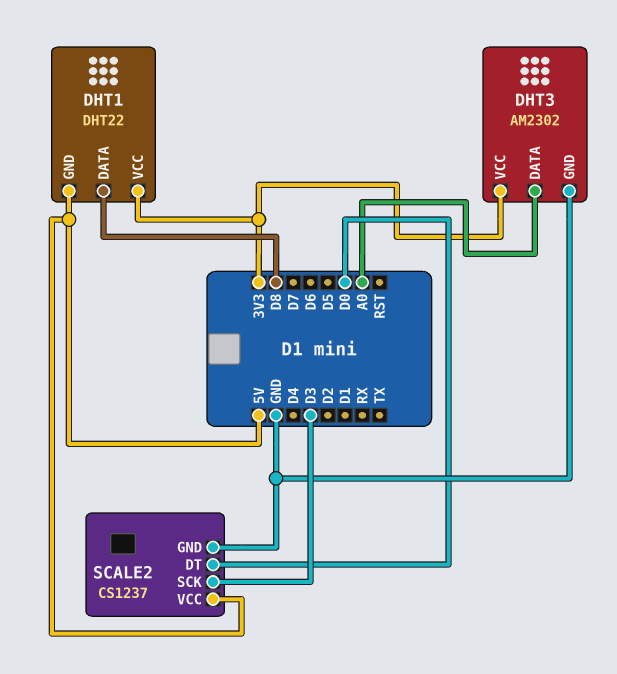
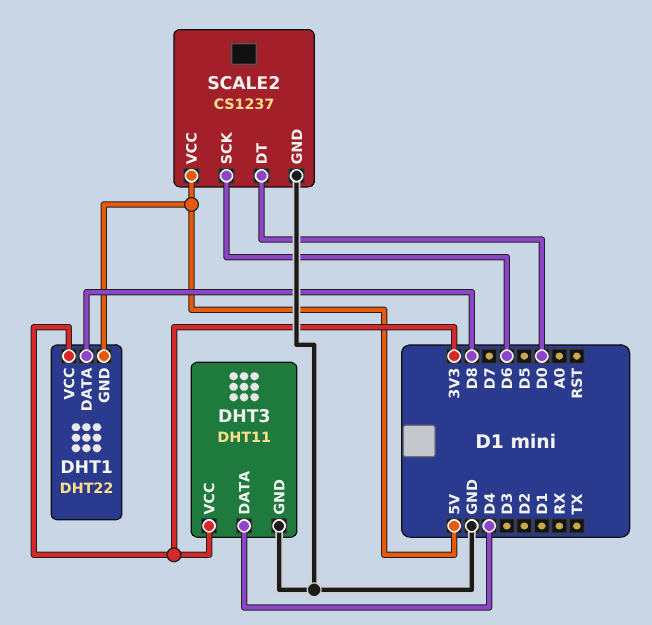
DHT3: AM2302 -> DHT11
DHT3 pin DATA: A0 -> D4
SCALE2 pin SCK: D3 -> D6

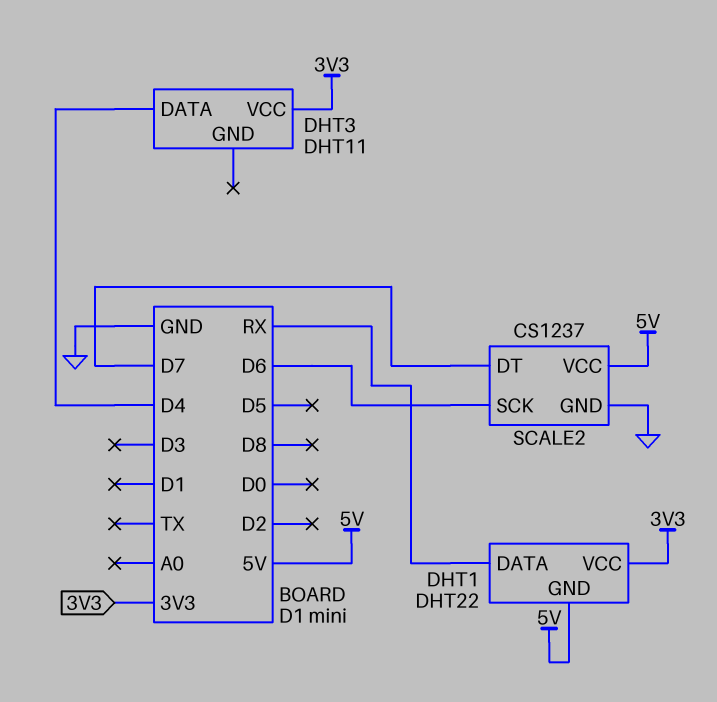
DHT1 pin DATA: D8 -> RX
DHT3 pin GND: GND -> none
SCALE2 pin DT: D0 -> D7

